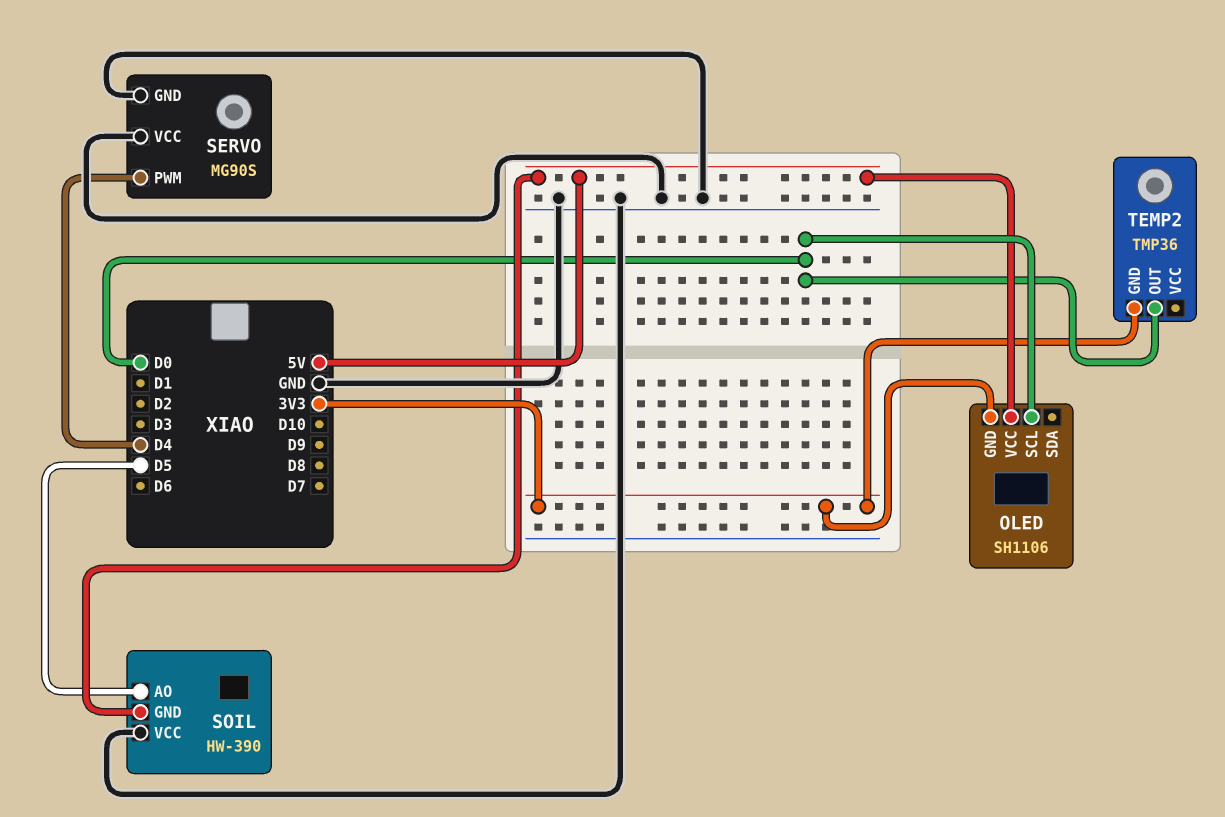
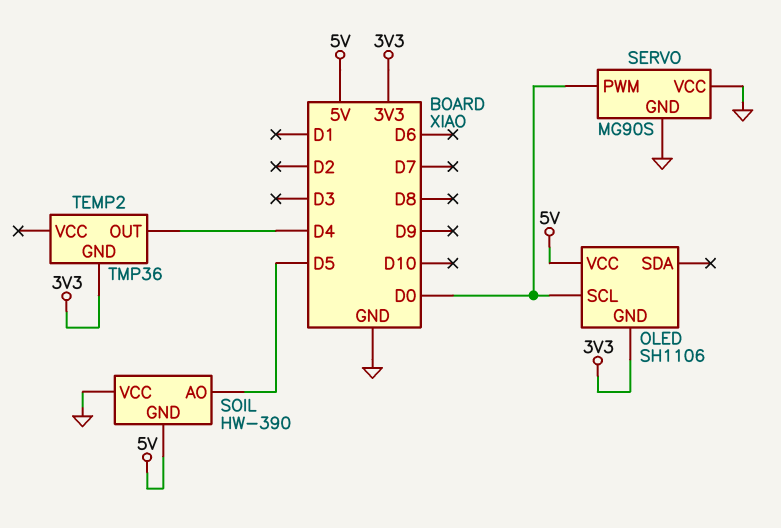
SERVO pin PWM: D4 -> D0
TEMP2 pin OUT: D0 -> D4

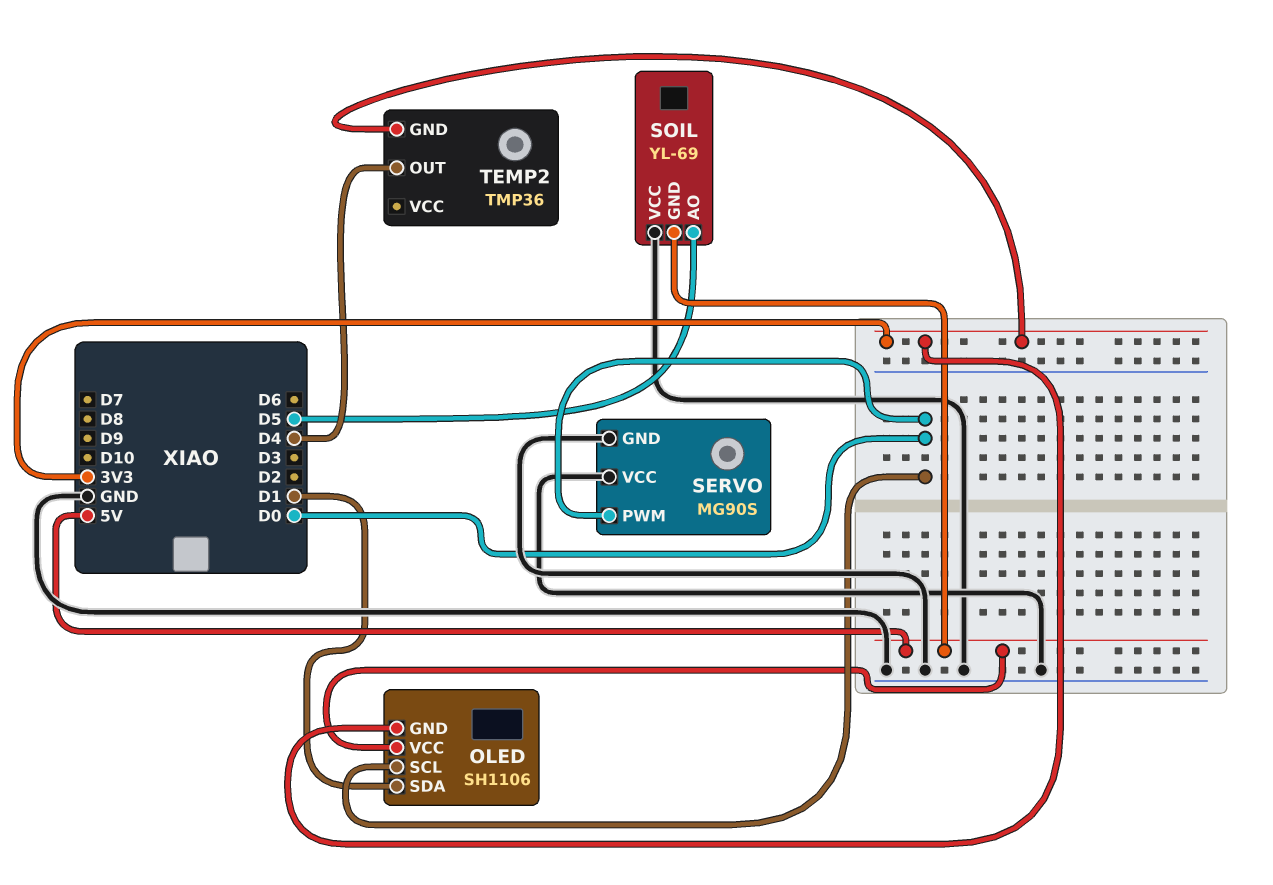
OLED pin SDA: none -> D1
SOIL: HW-390 -> YL-69

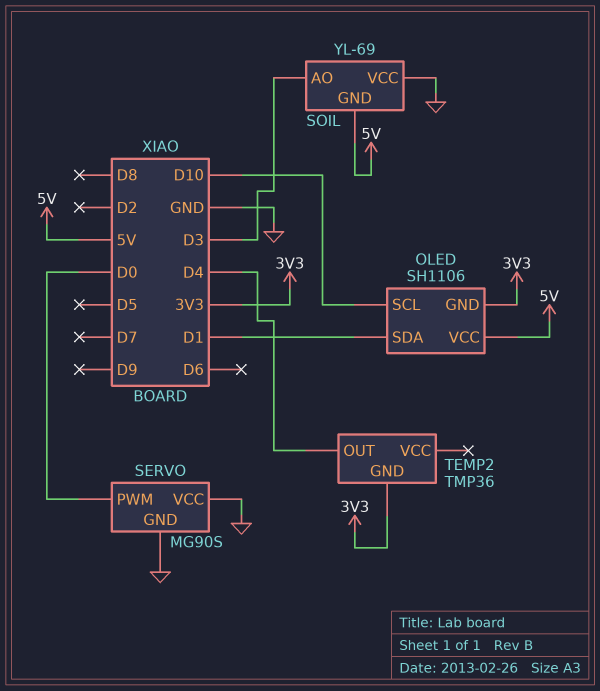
OLED pin SCL: D0 -> D10
SOIL pin AO: D5 -> D3

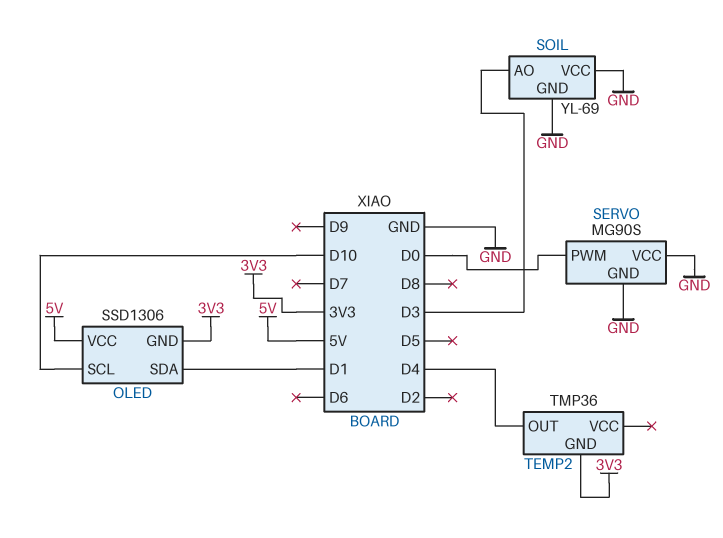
OLED: SH1106 -> SSD1306
SOIL pin GND: 5V -> GND

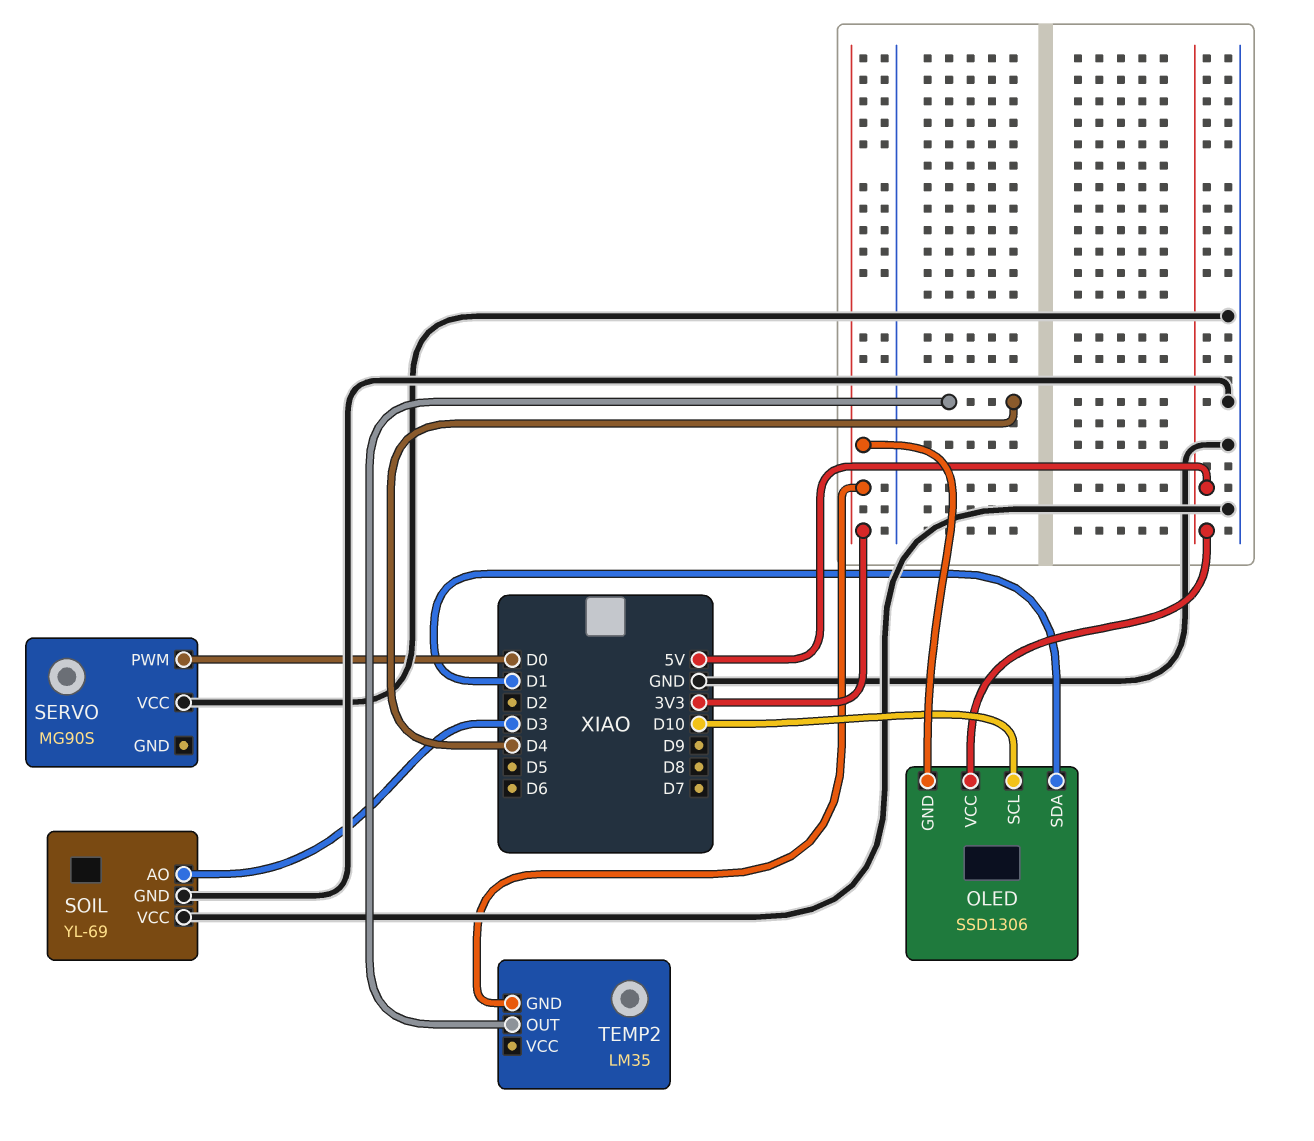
SERVO pin GND: GND -> none
TEMP2: TMP36 -> LM35

